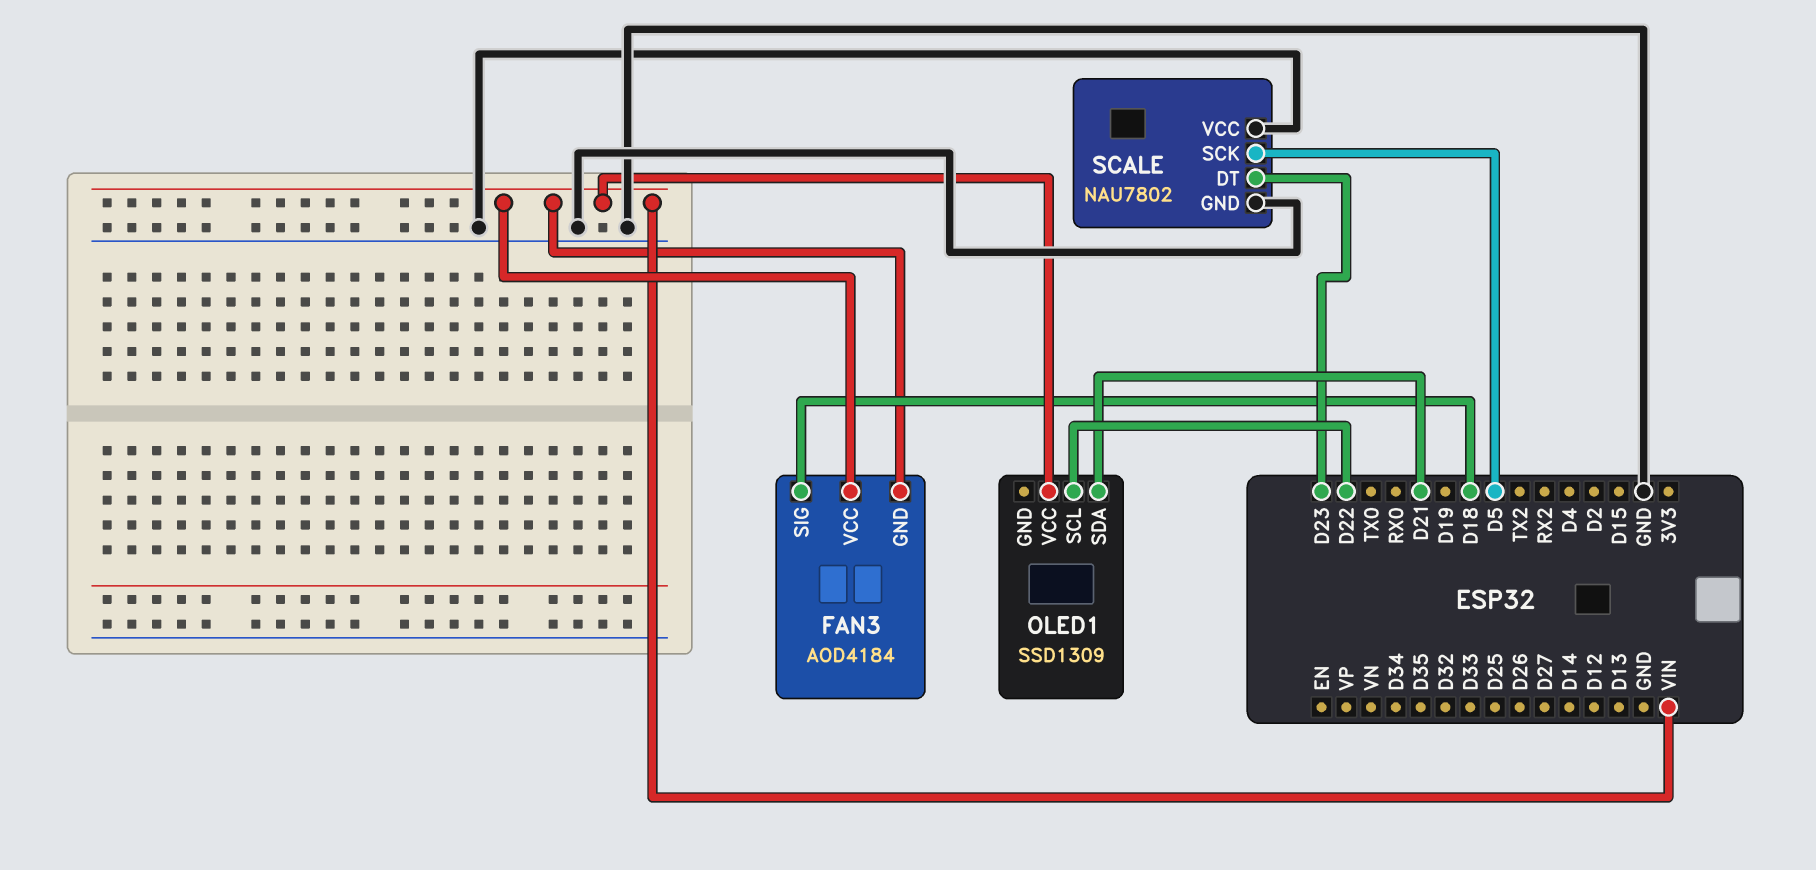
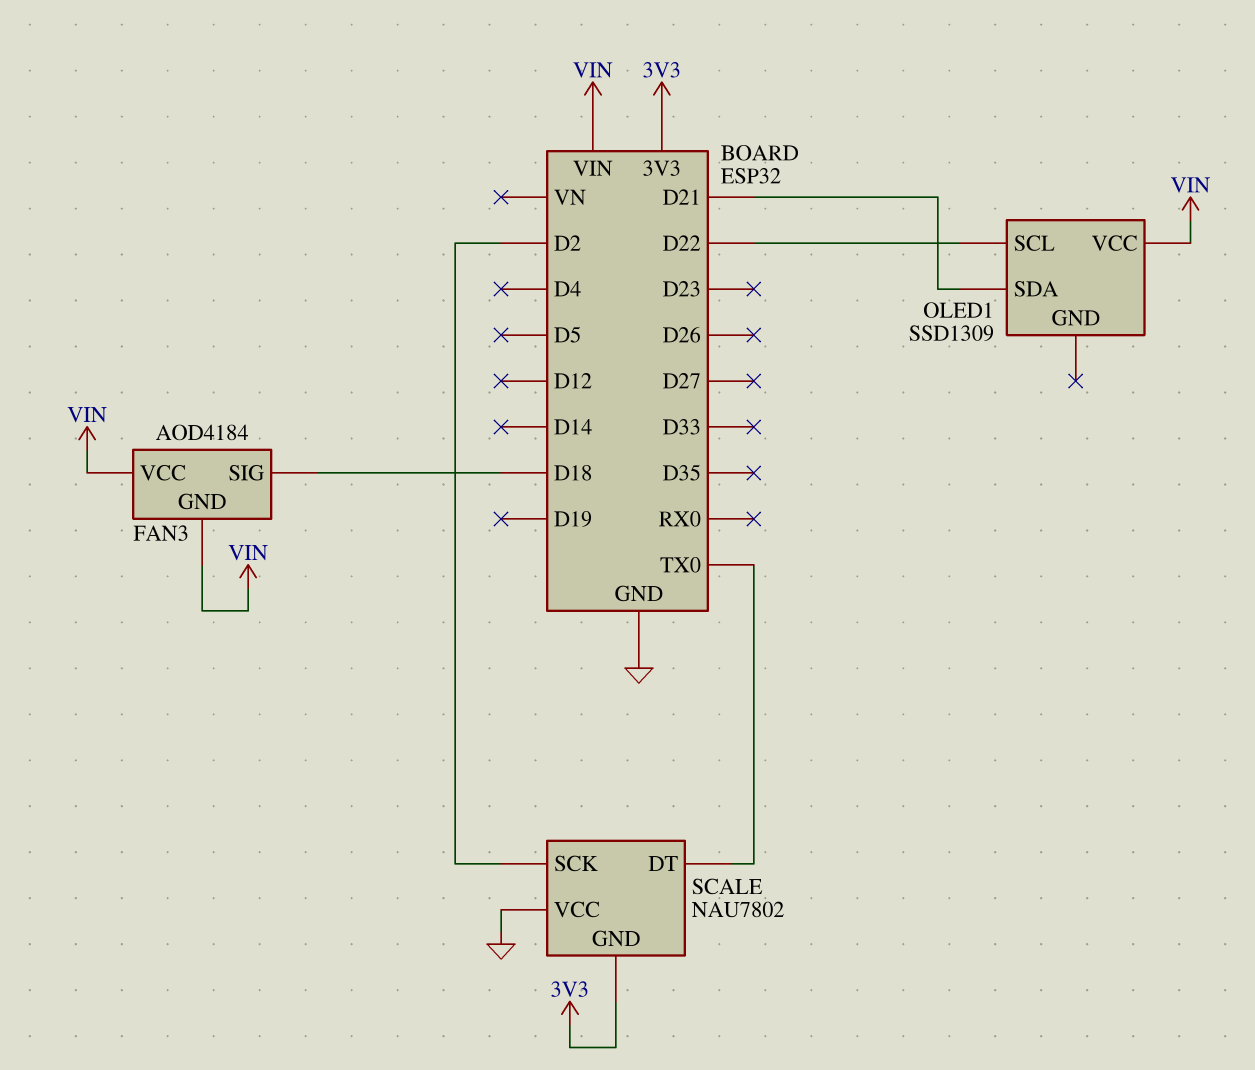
SCALE pin DT: D23 -> TX0
SCALE pin GND: GND -> 3V3
SCALE pin SCK: D5 -> D2

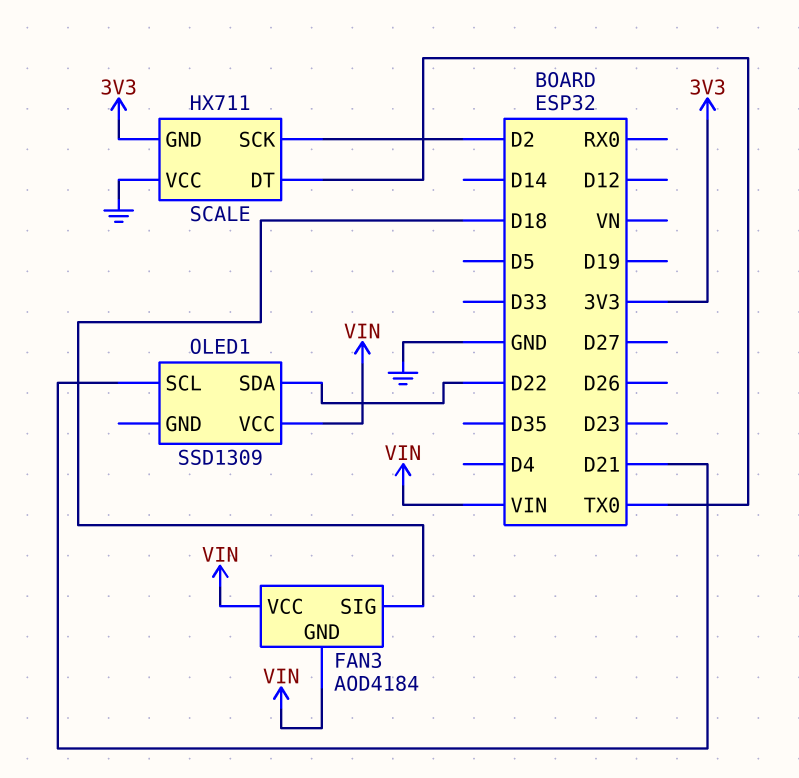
OLED1 pin SCL: D22 -> D21
OLED1 pin SDA: D21 -> D22
SCALE: NAU7802 -> HX711

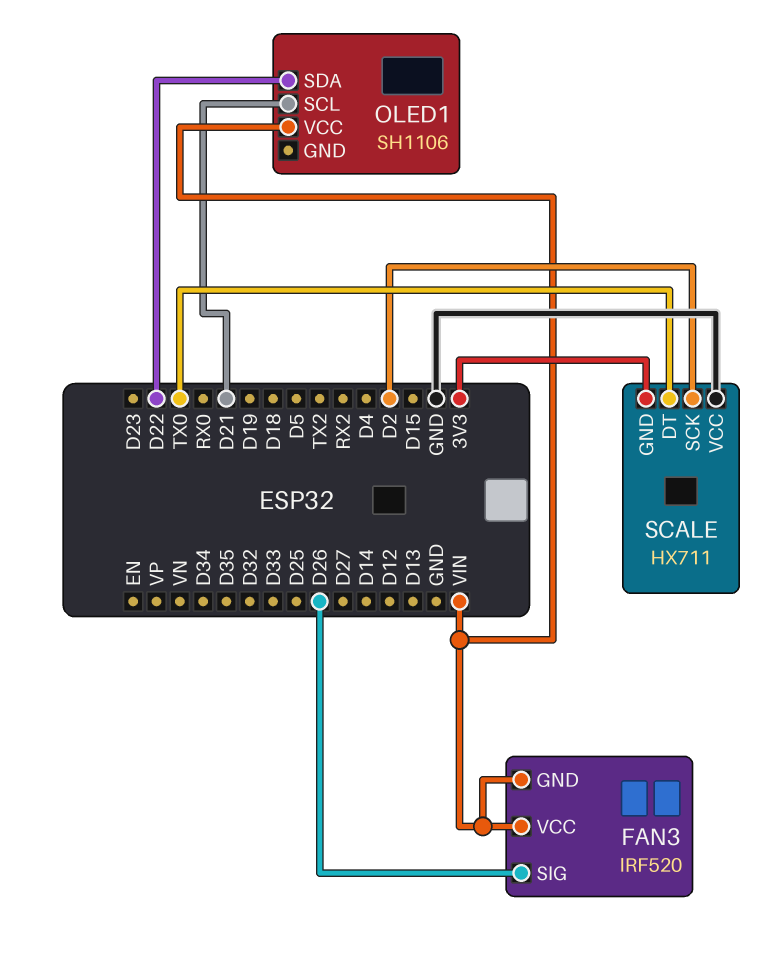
FAN3: AOD4184 -> IRF520
FAN3 pin SIG: D18 -> D26
OLED1: SSD1309 -> SH1106

